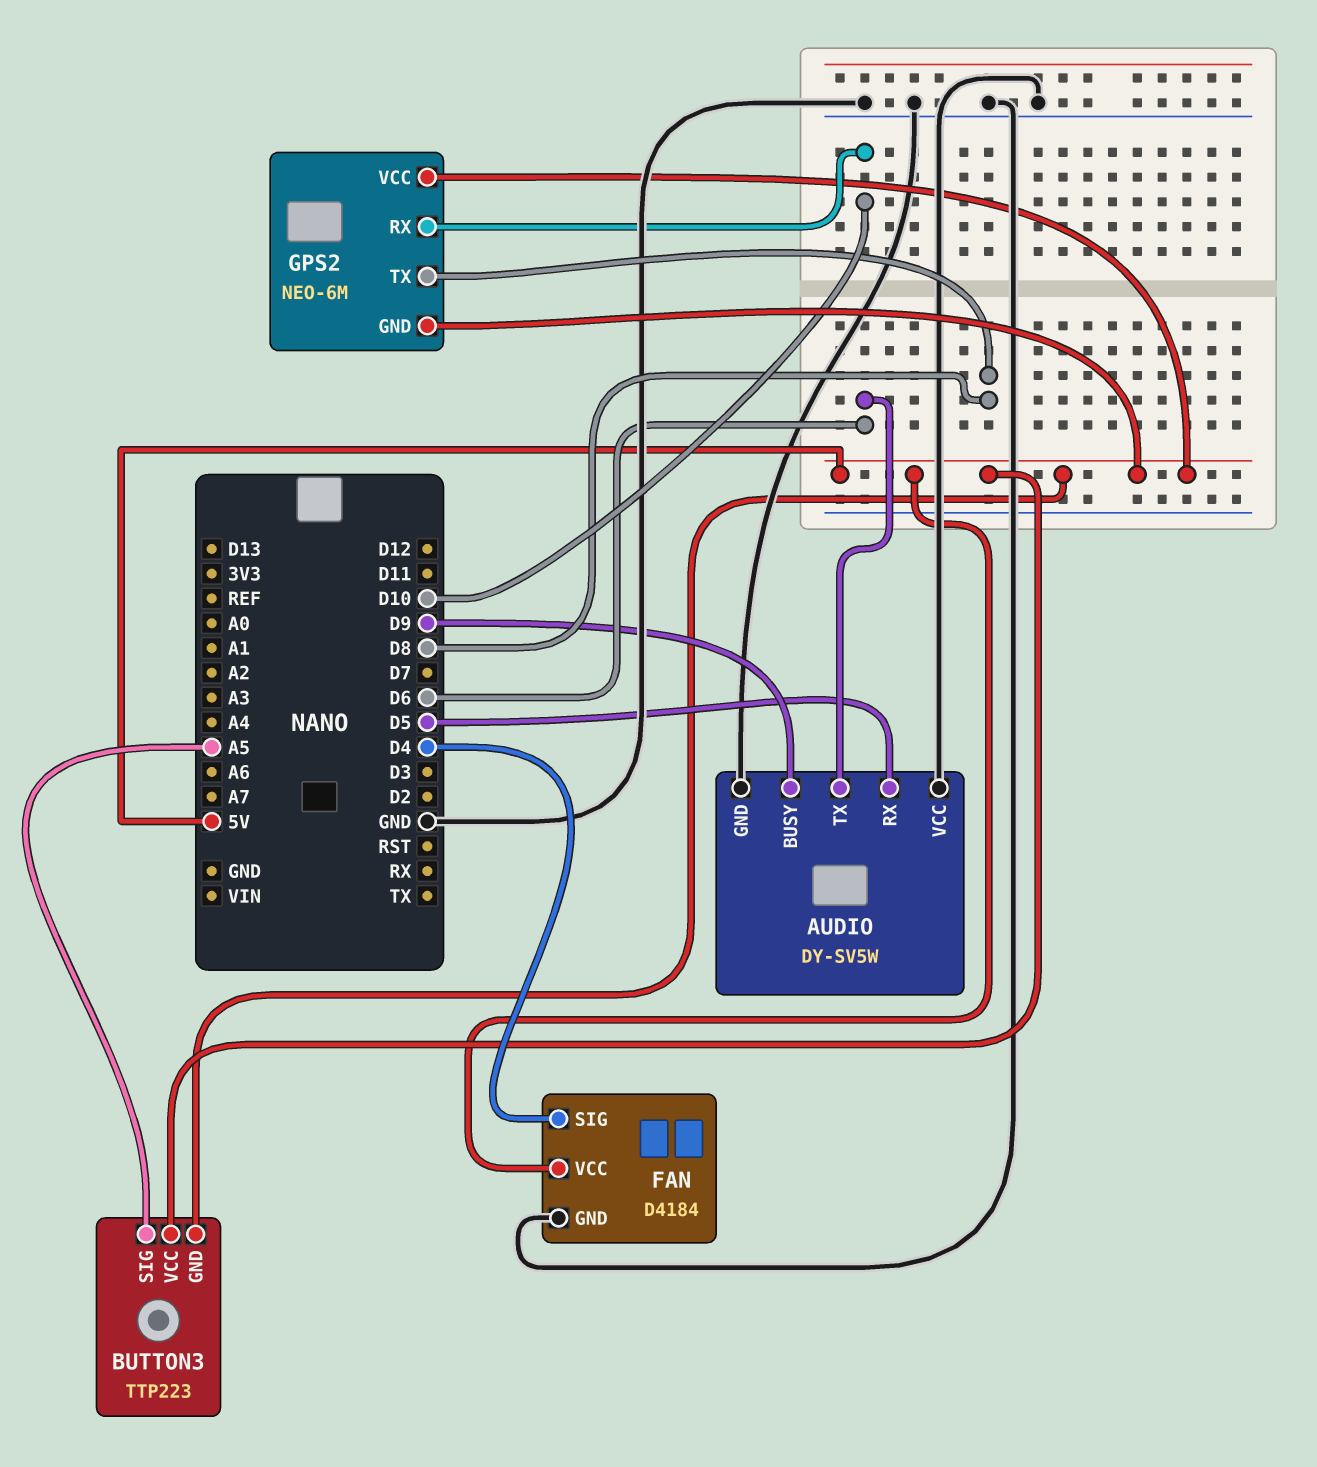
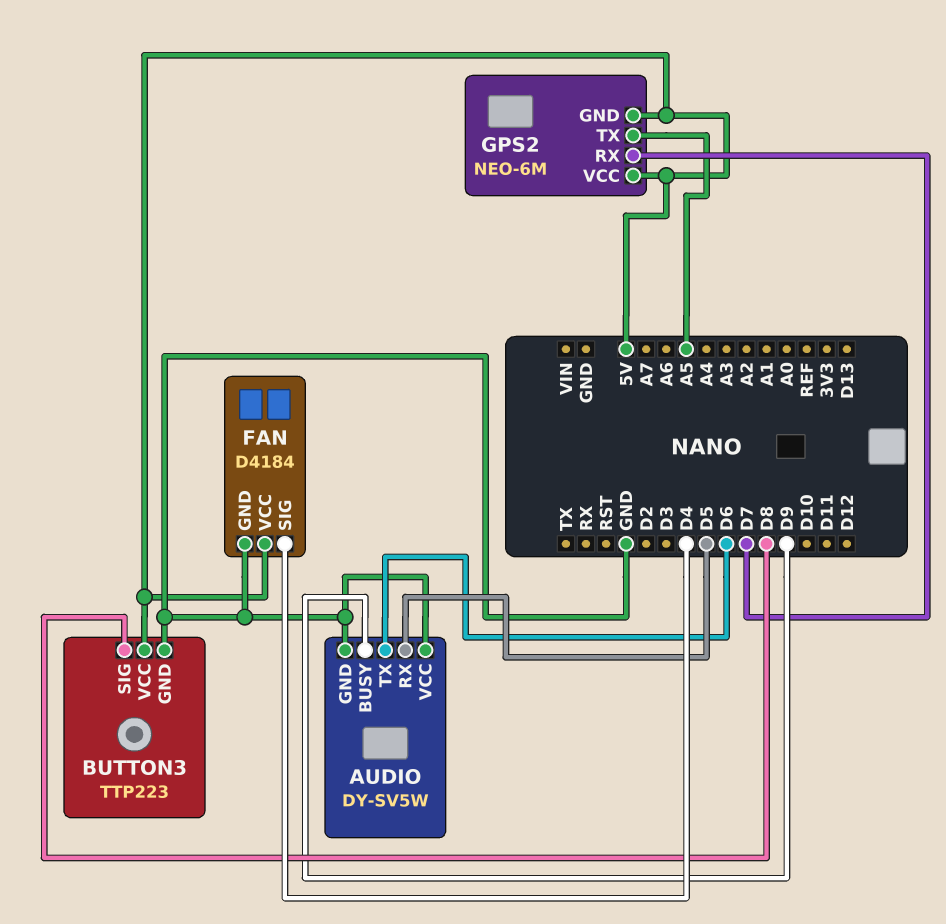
BUTTON3 pin GND: 5V -> GND
BUTTON3 pin SIG: A5 -> D8
GPS2 pin RX: D10 -> D7
GPS2 pin TX: D8 -> A5

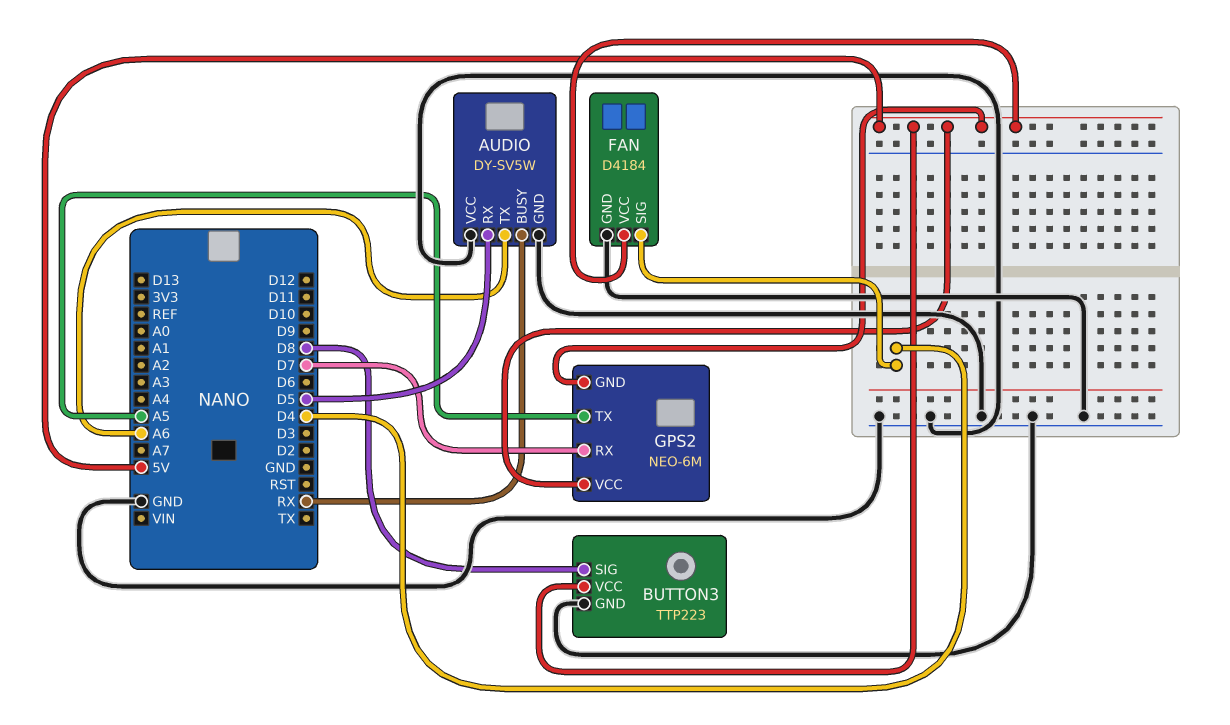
AUDIO pin BUSY: D9 -> RX
AUDIO pin TX: D6 -> A6

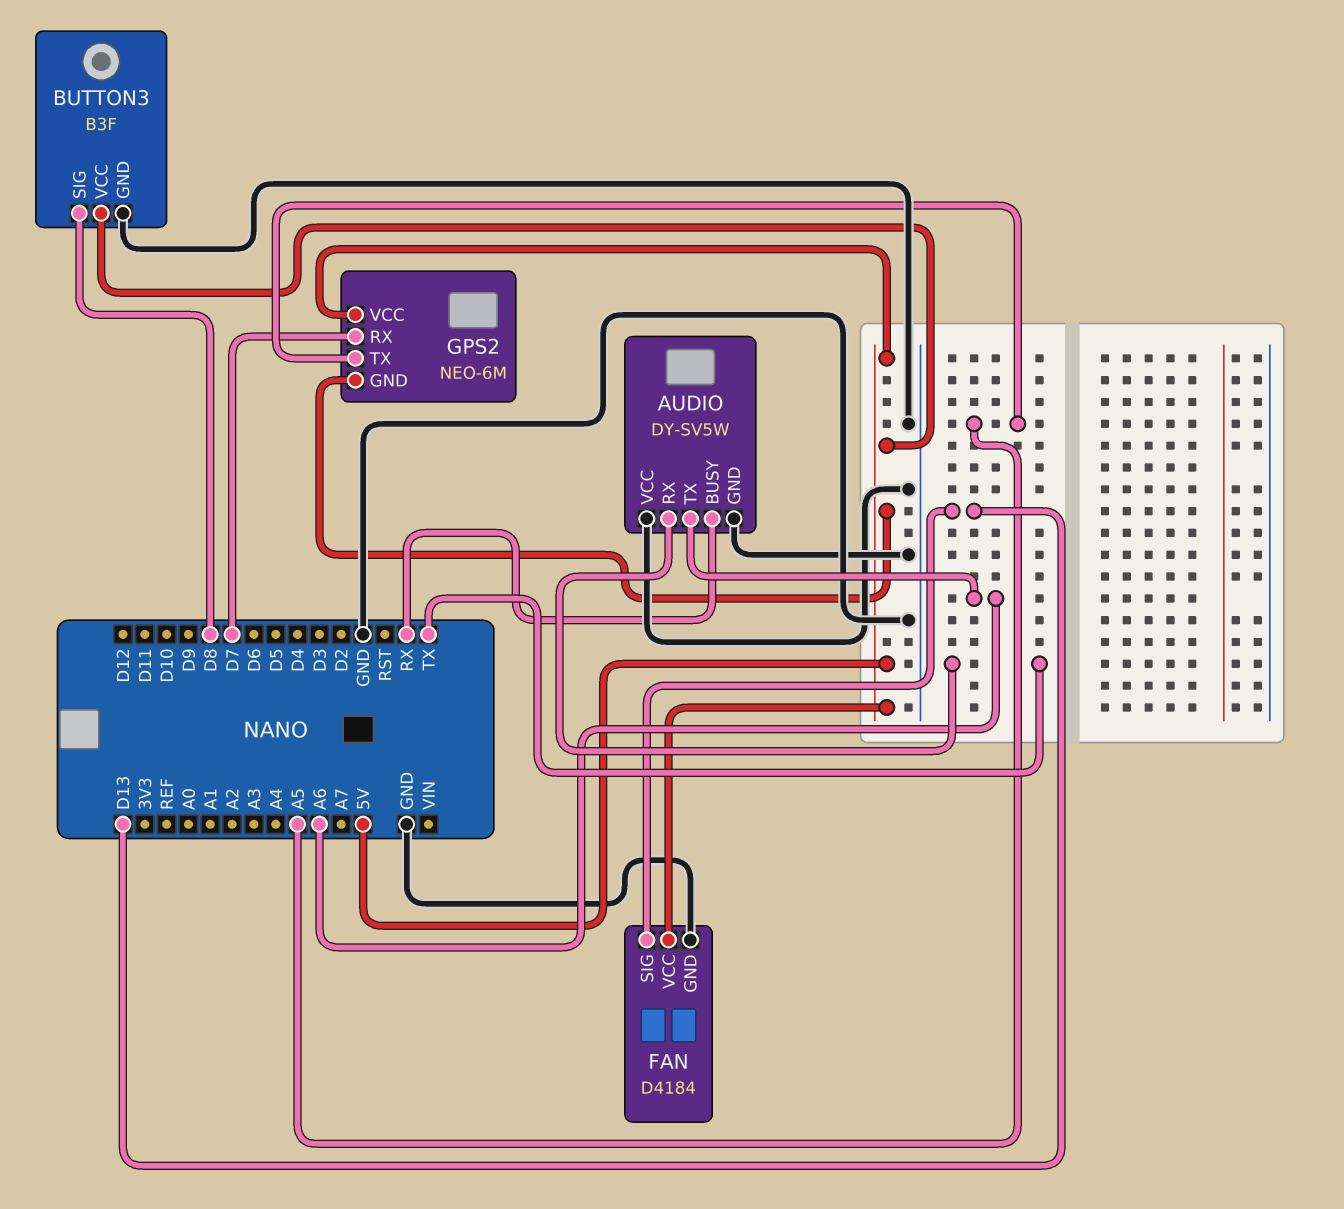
AUDIO pin RX: D5 -> TX
BUTTON3: TTP223 -> B3F
FAN pin SIG: D4 -> D13

